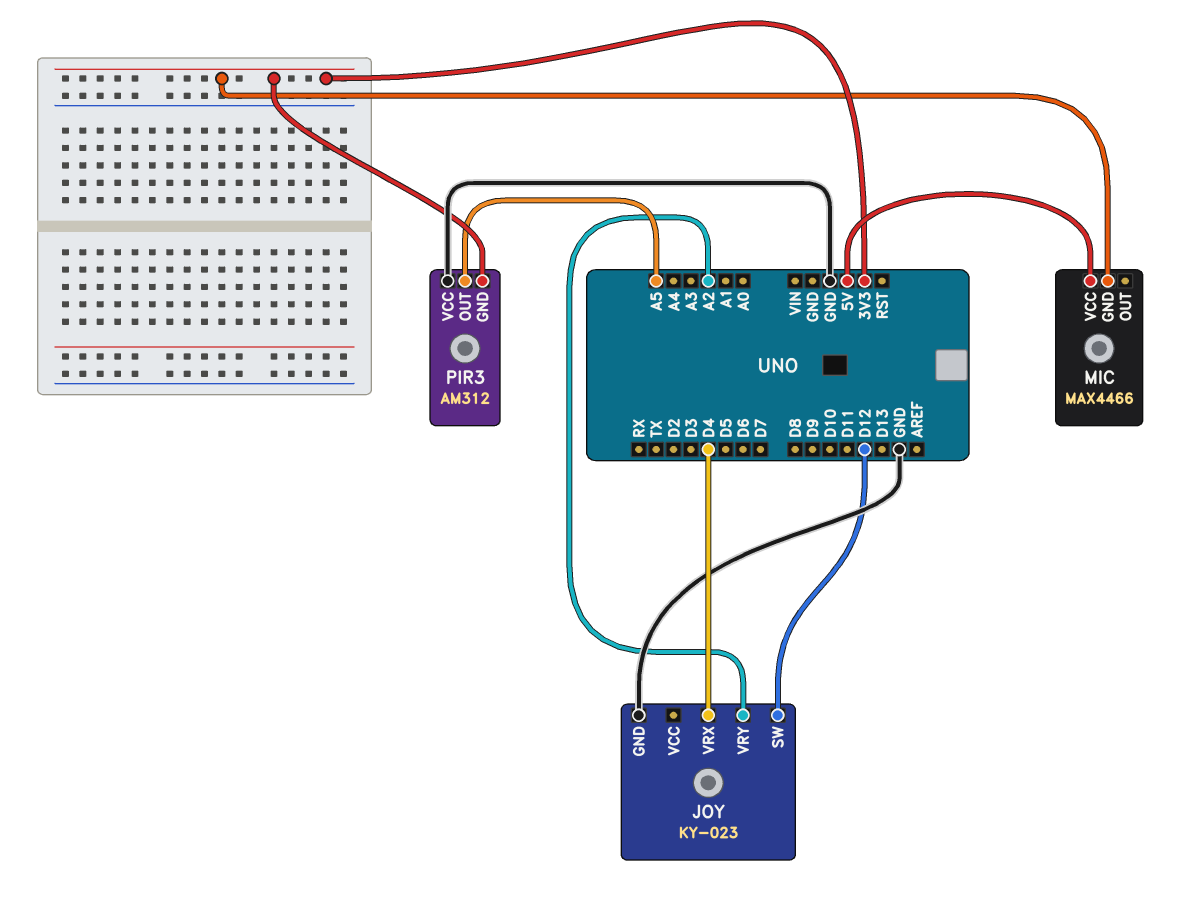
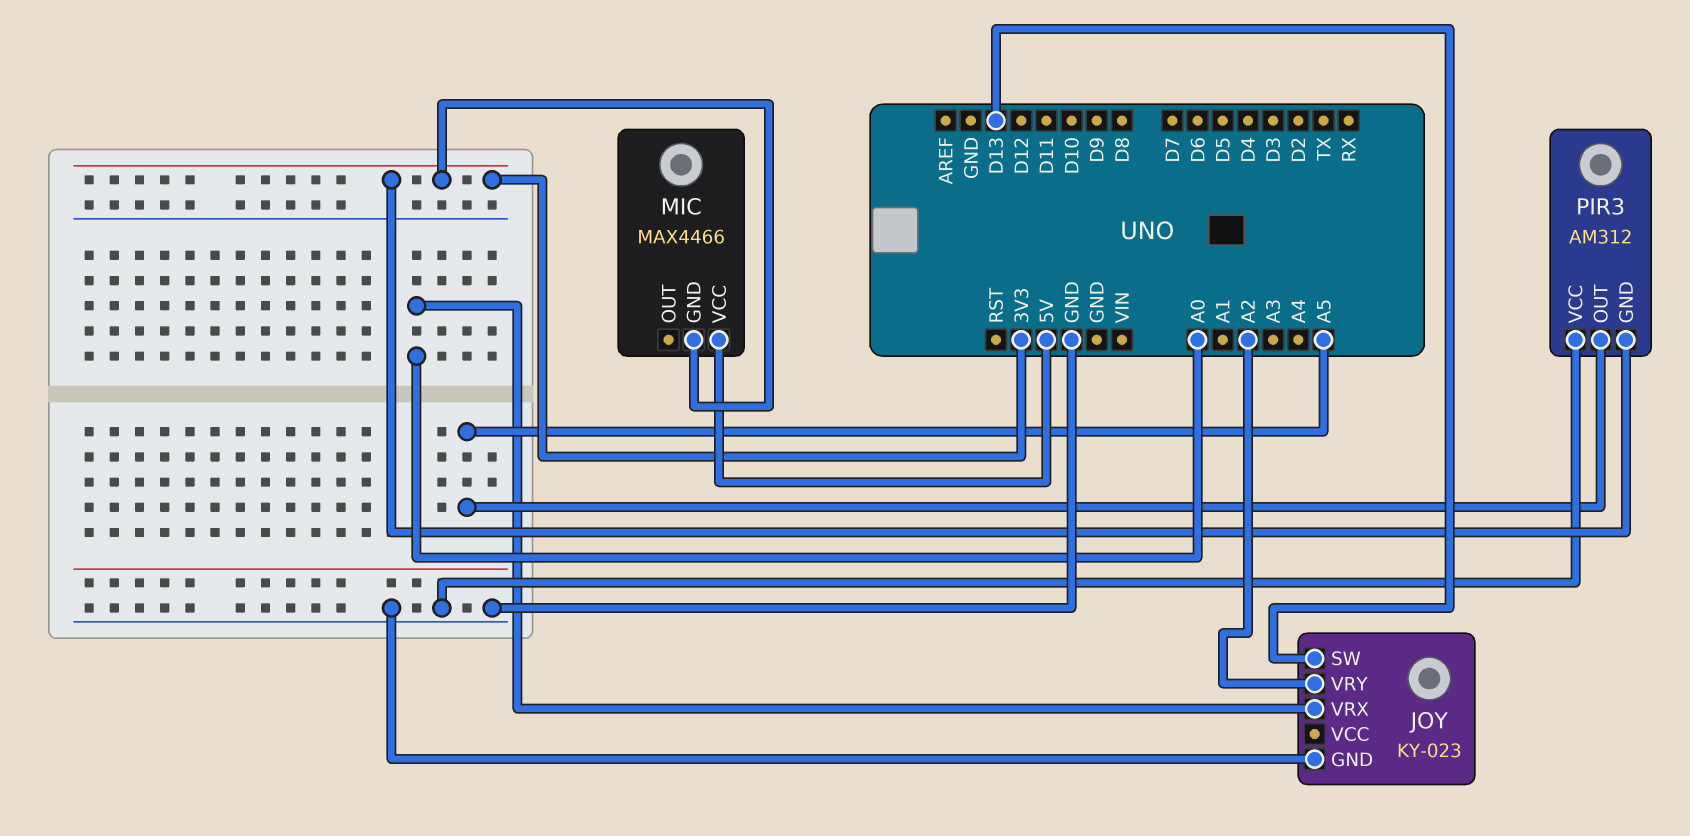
JOY pin SW: D12 -> D13
JOY pin VRX: D4 -> A0

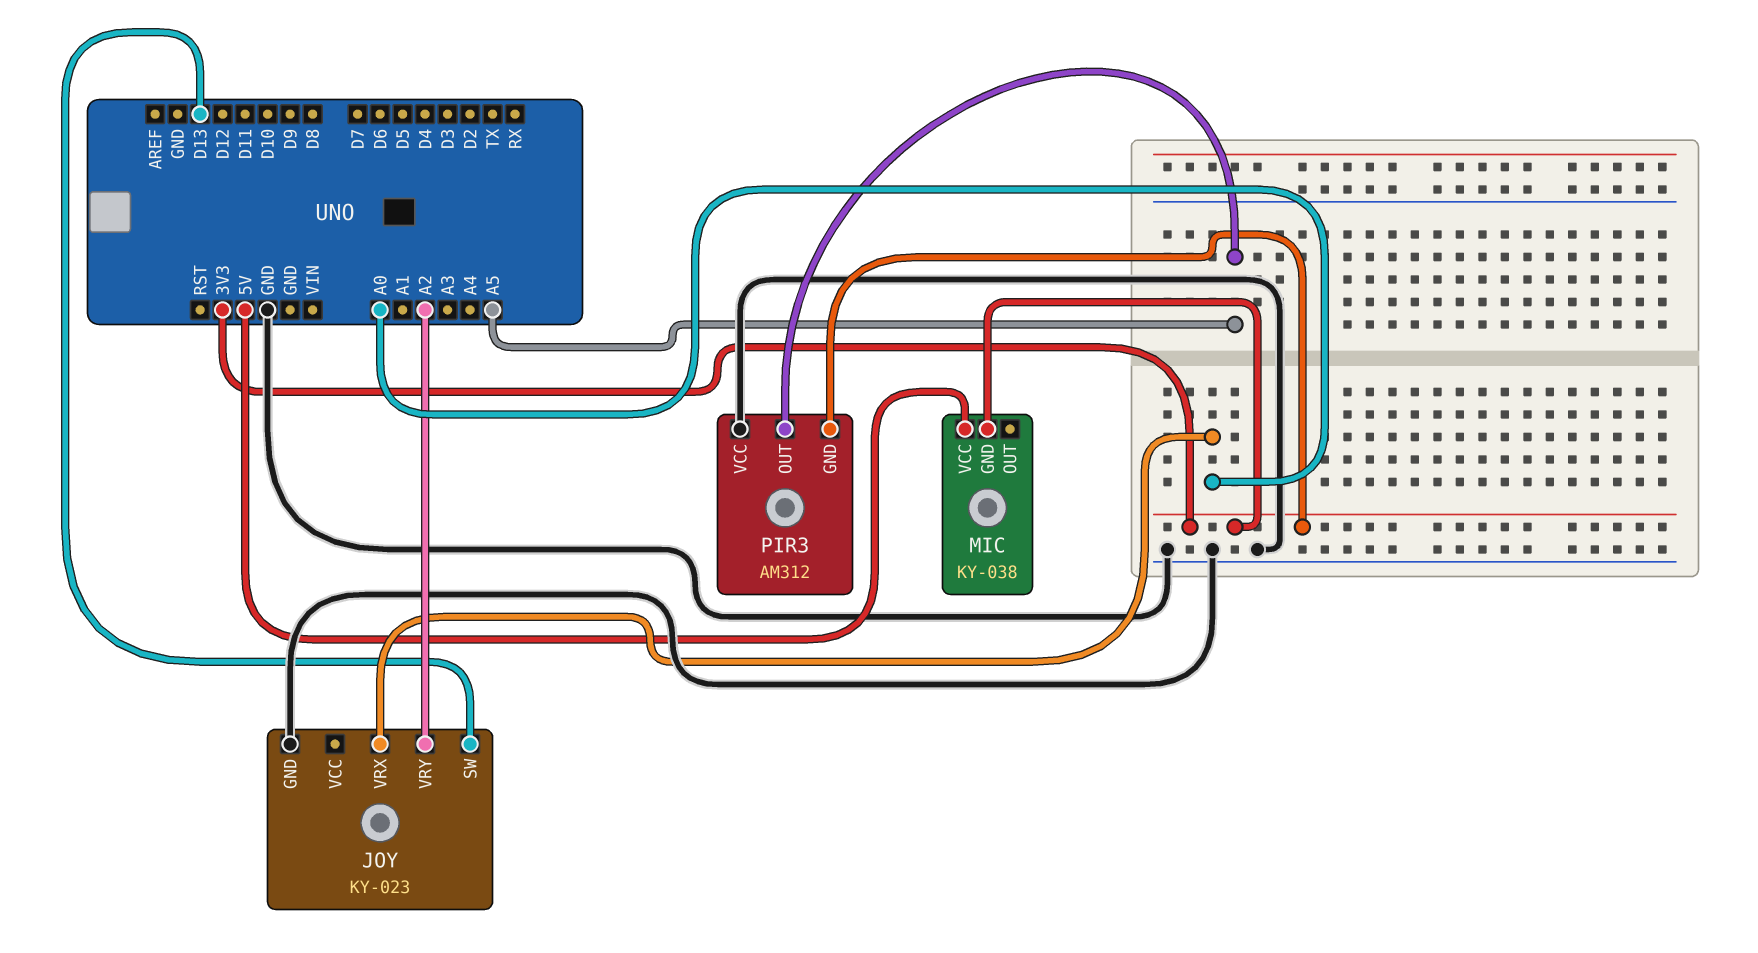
MIC: MAX4466 -> KY-038

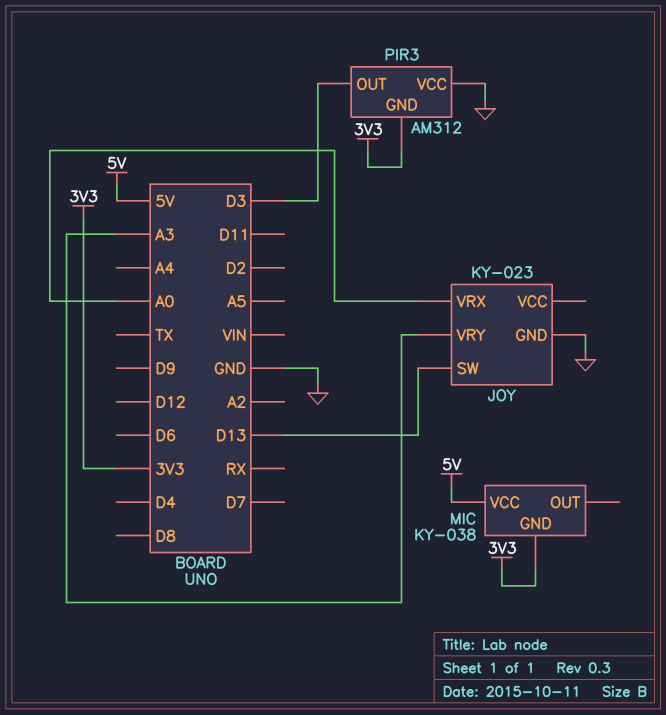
JOY pin VRY: A2 -> A3
PIR3 pin OUT: A5 -> D3

